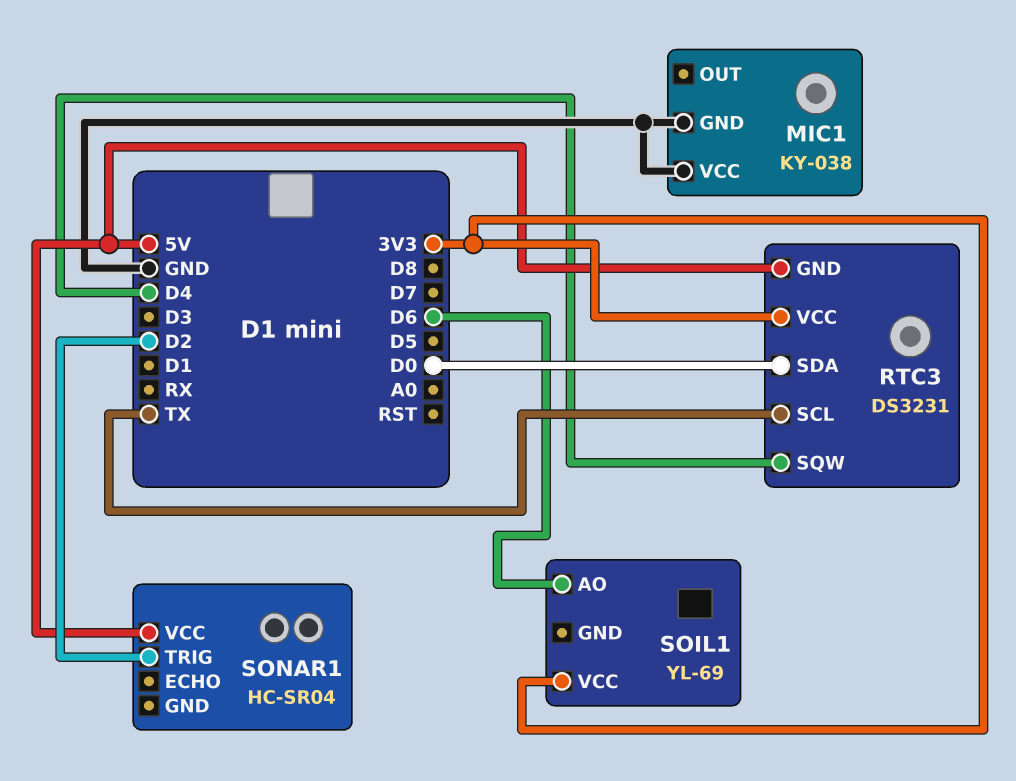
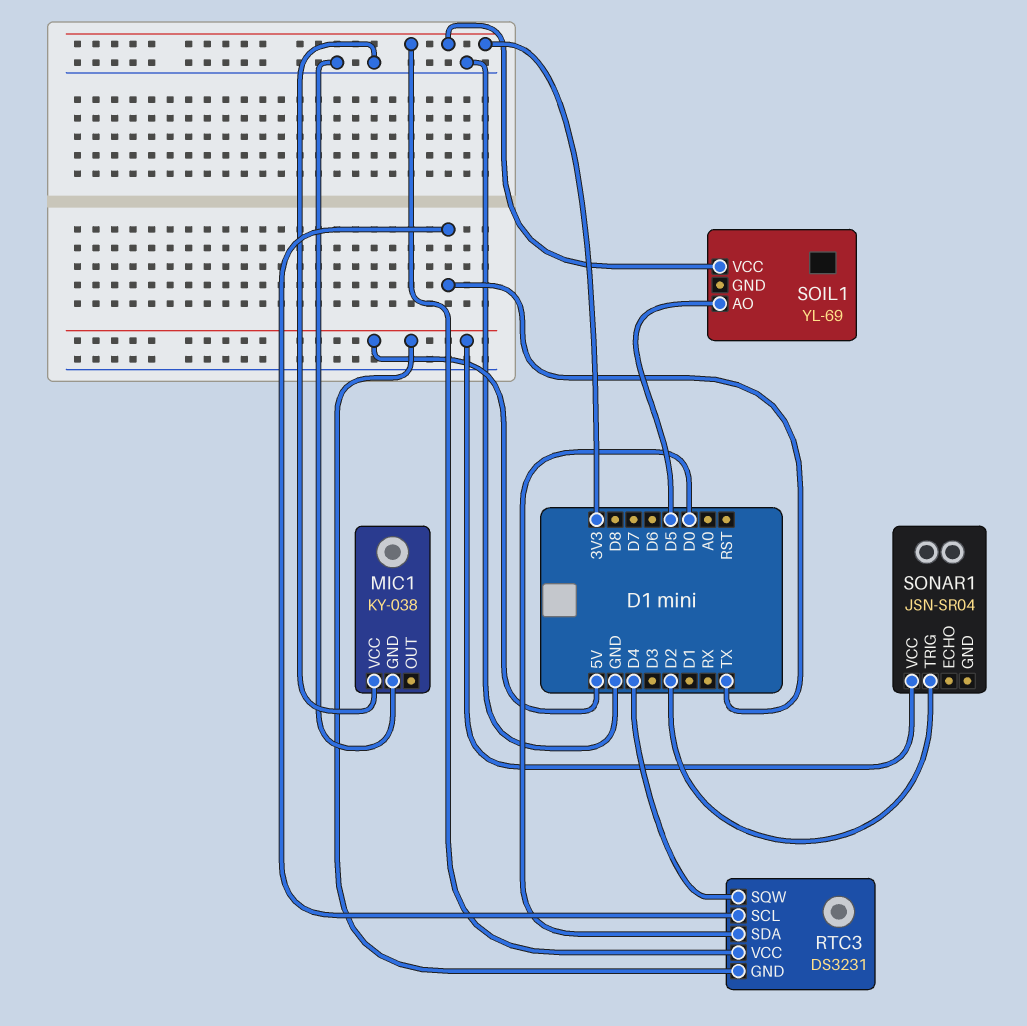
SOIL1 pin AO: D6 -> D5
SONAR1: HC-SR04 -> JSN-SR04

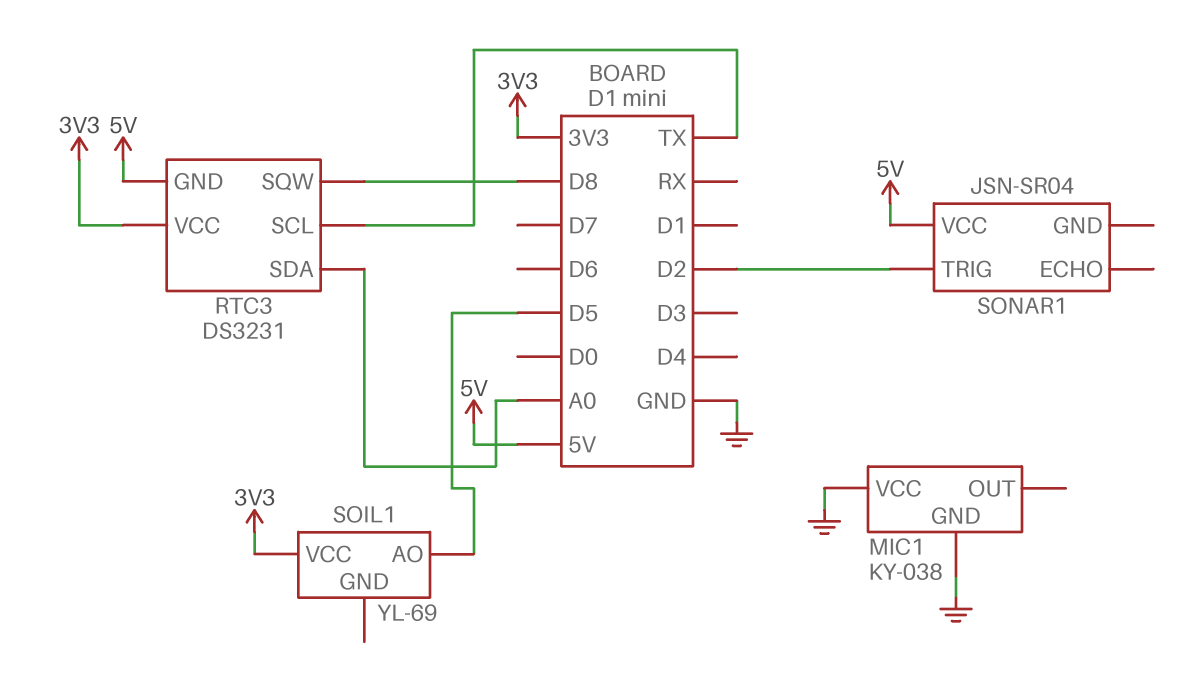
RTC3 pin SDA: D0 -> A0
RTC3 pin SQW: D4 -> D8

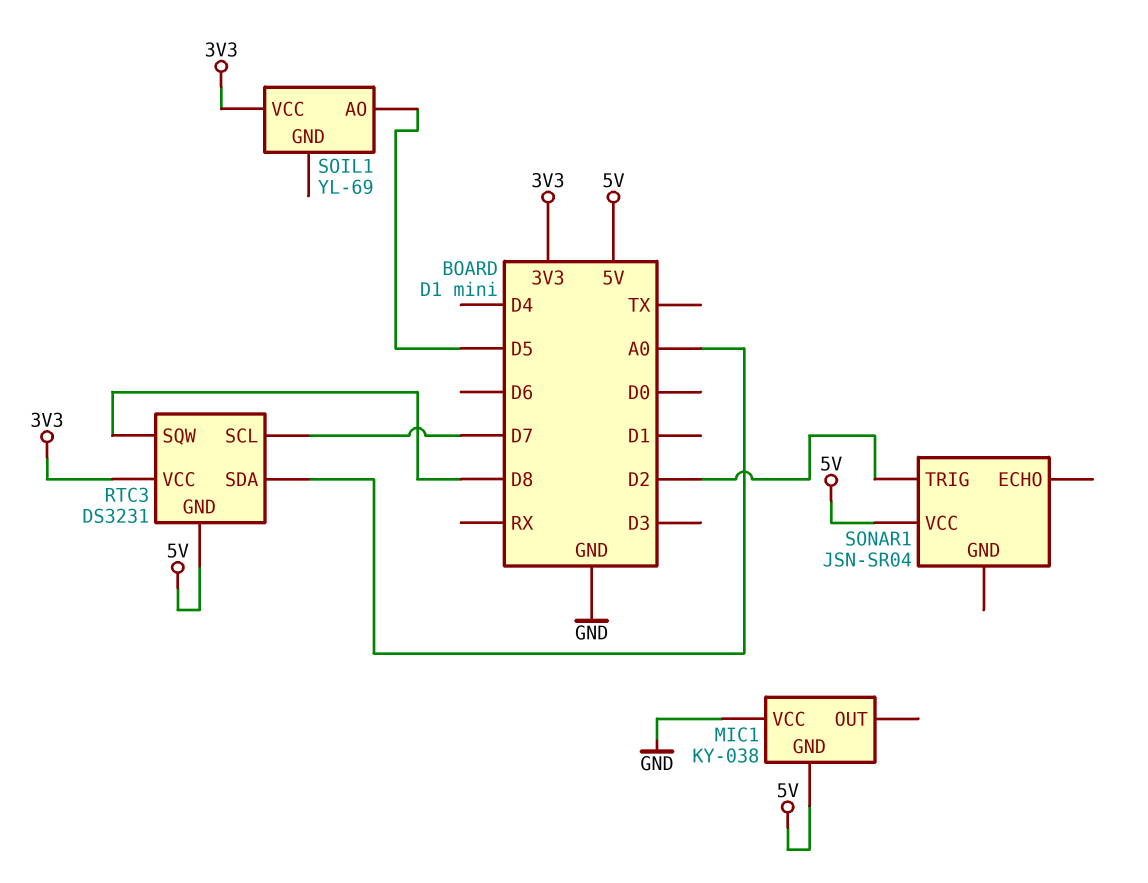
MIC1 pin GND: GND -> 5V
RTC3 pin SCL: TX -> D7

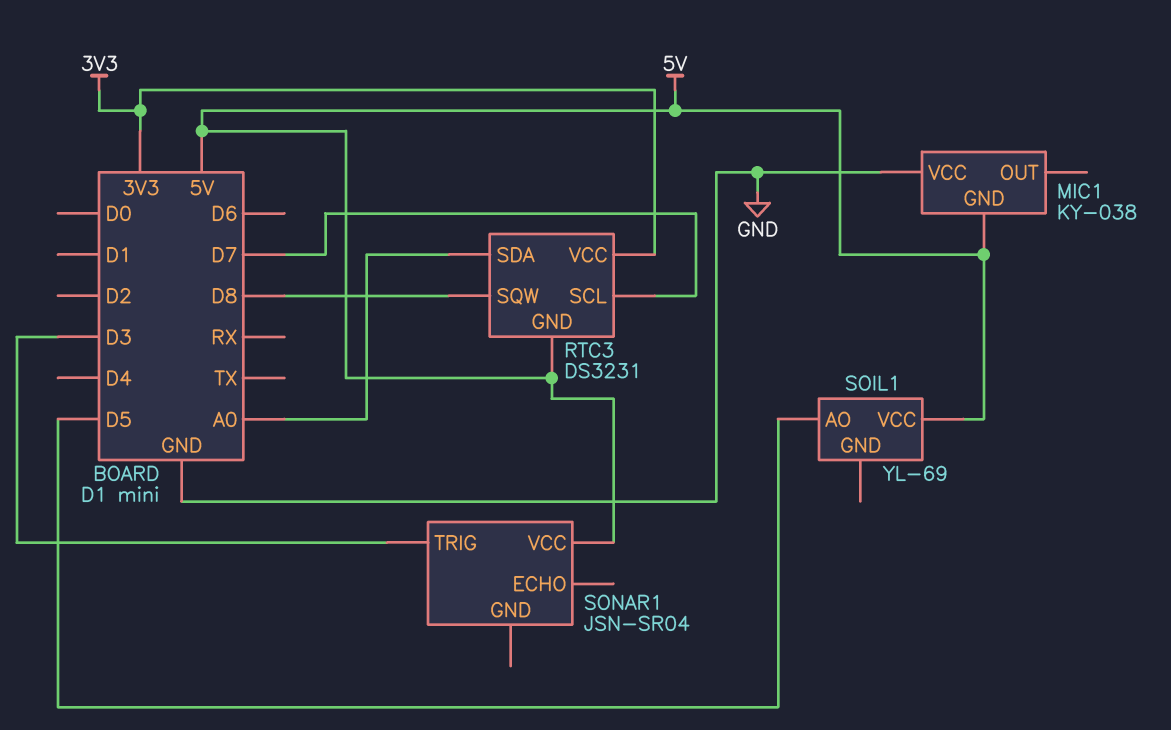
SOIL1 pin VCC: 3V3 -> 5V
SONAR1 pin TRIG: D2 -> D3

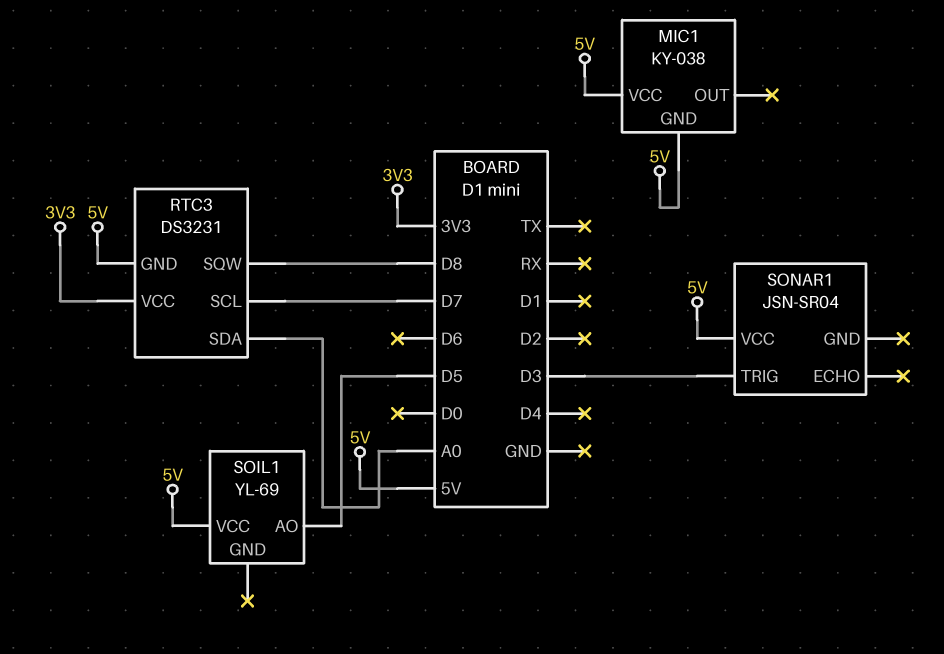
MIC1 pin VCC: GND -> 5V

